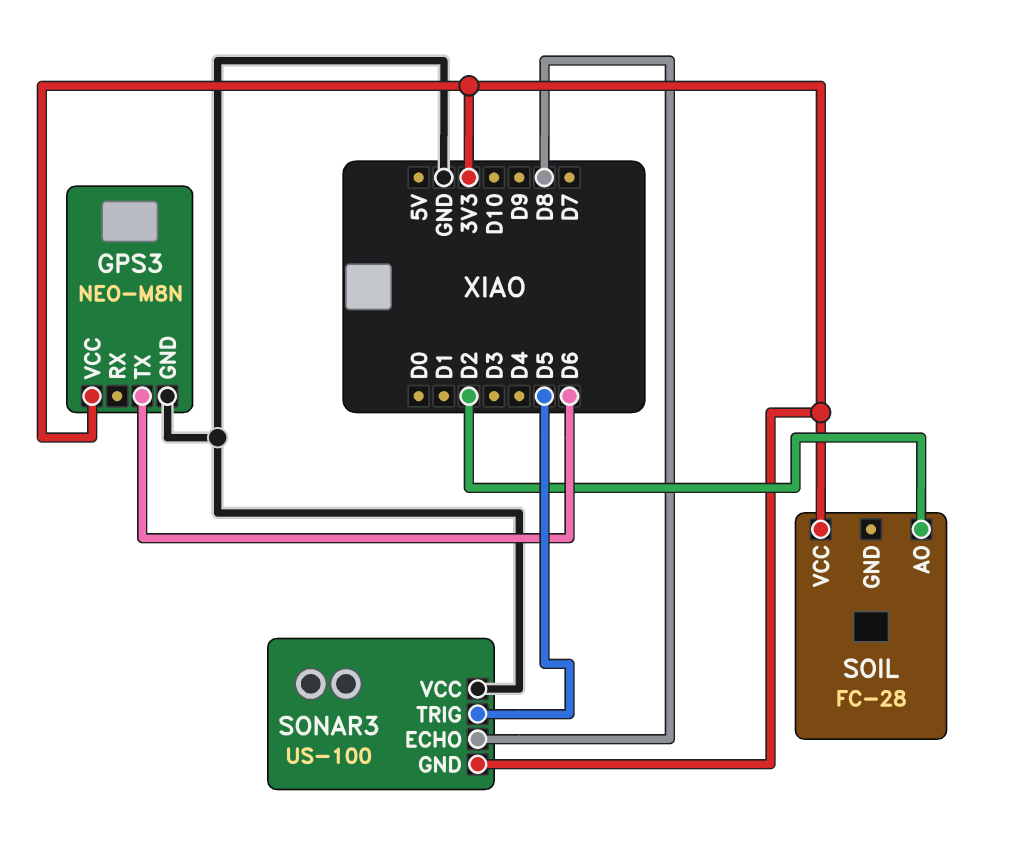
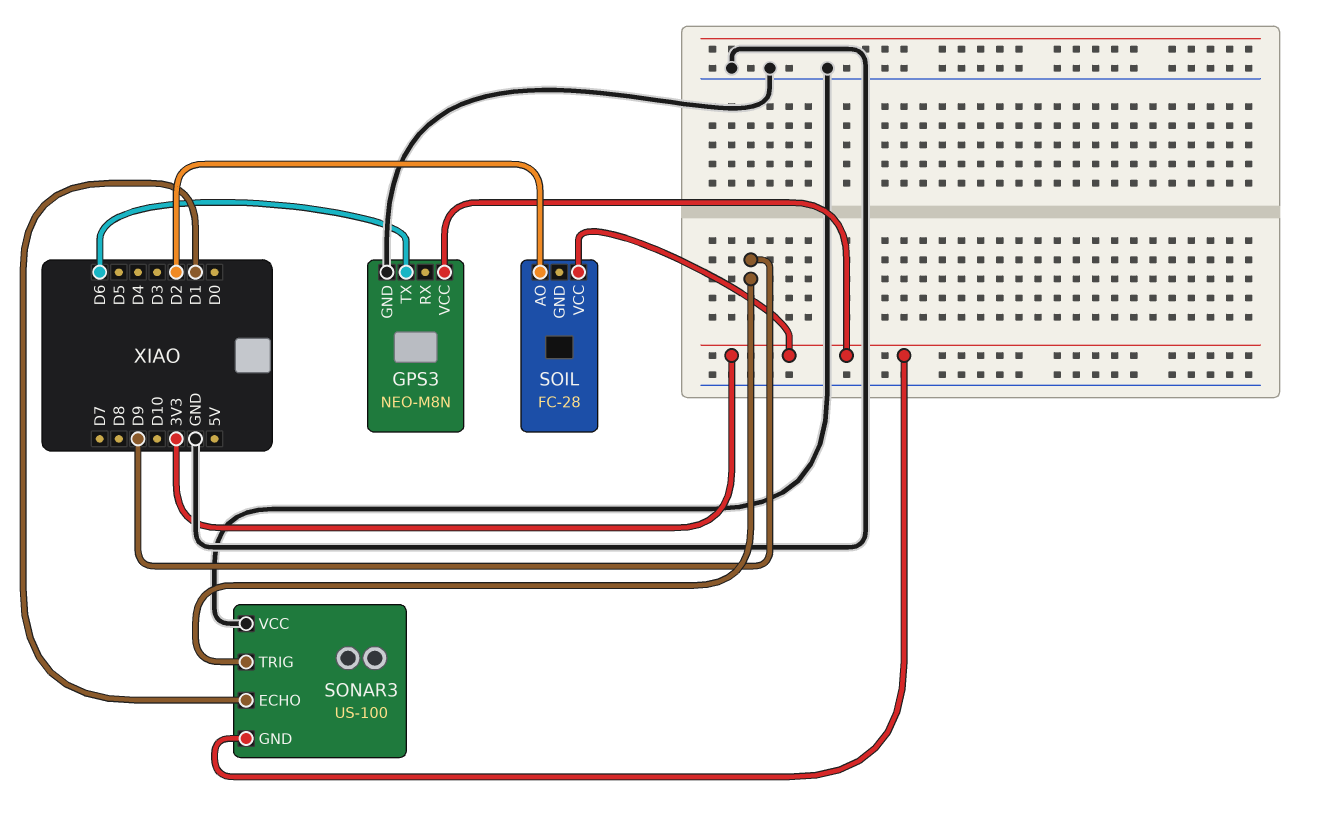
SONAR3 pin ECHO: D8 -> D1
SONAR3 pin TRIG: D5 -> D9

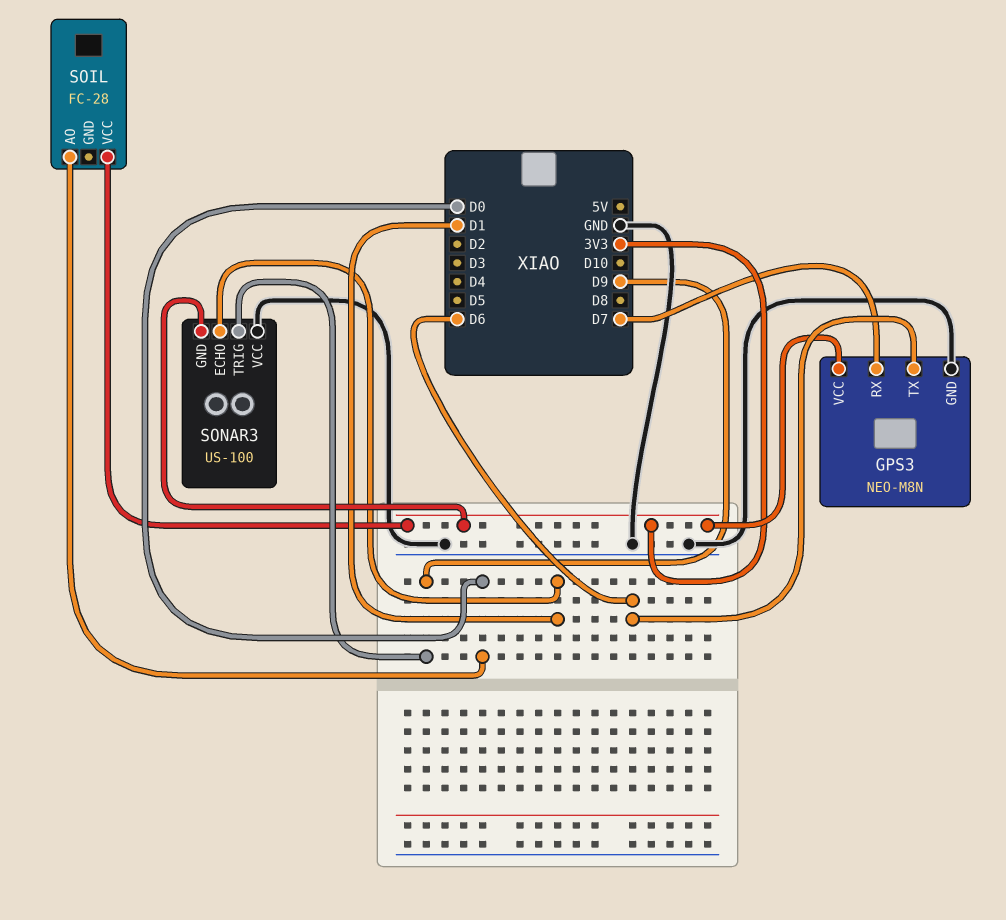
GPS3 pin RX: none -> D7
SOIL pin AO: D2 -> D0

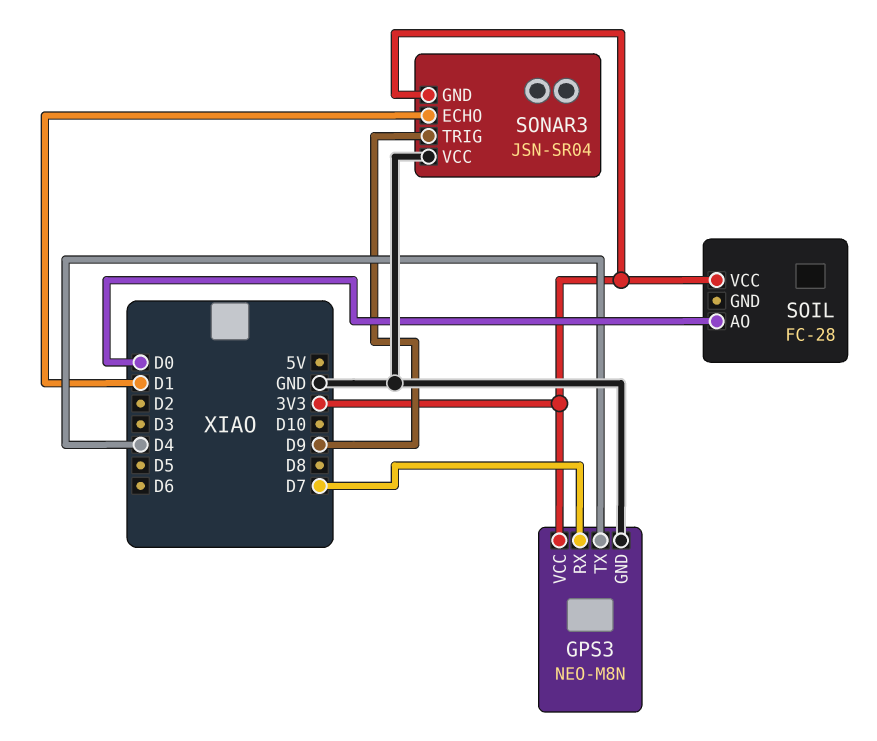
GPS3 pin TX: D6 -> D4
SONAR3: US-100 -> JSN-SR04

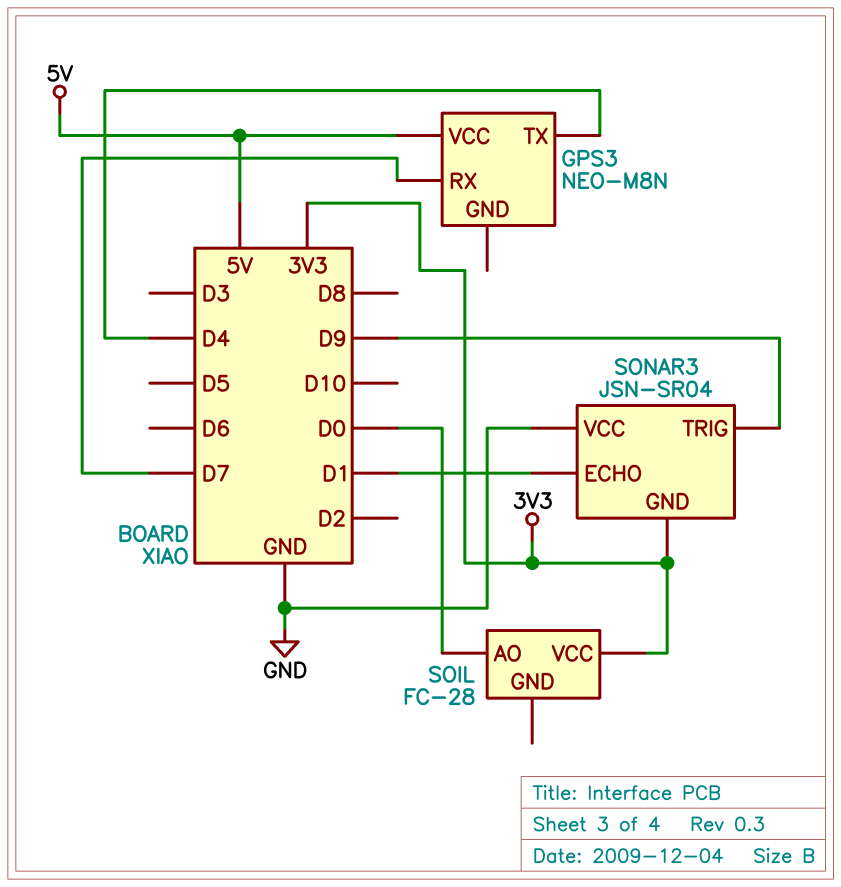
GPS3 pin GND: GND -> none
GPS3 pin VCC: 3V3 -> 5V

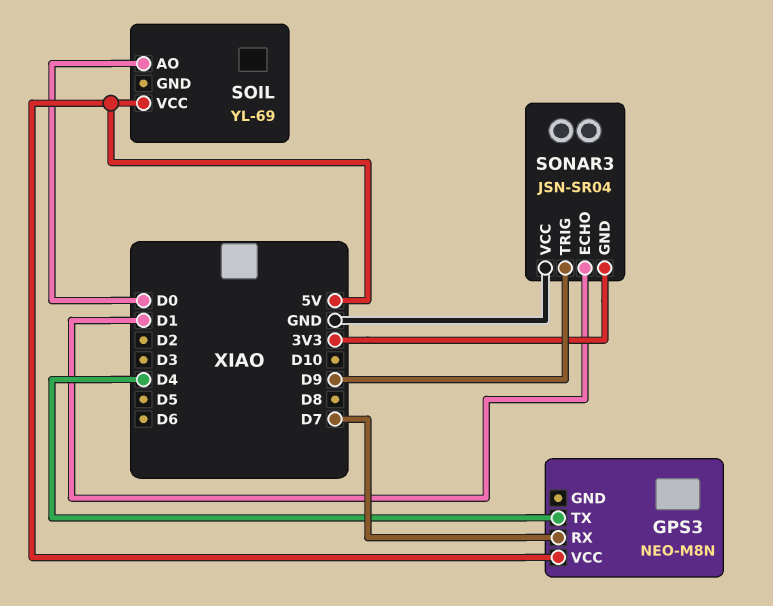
SOIL: FC-28 -> YL-69
SOIL pin VCC: 3V3 -> 5V

